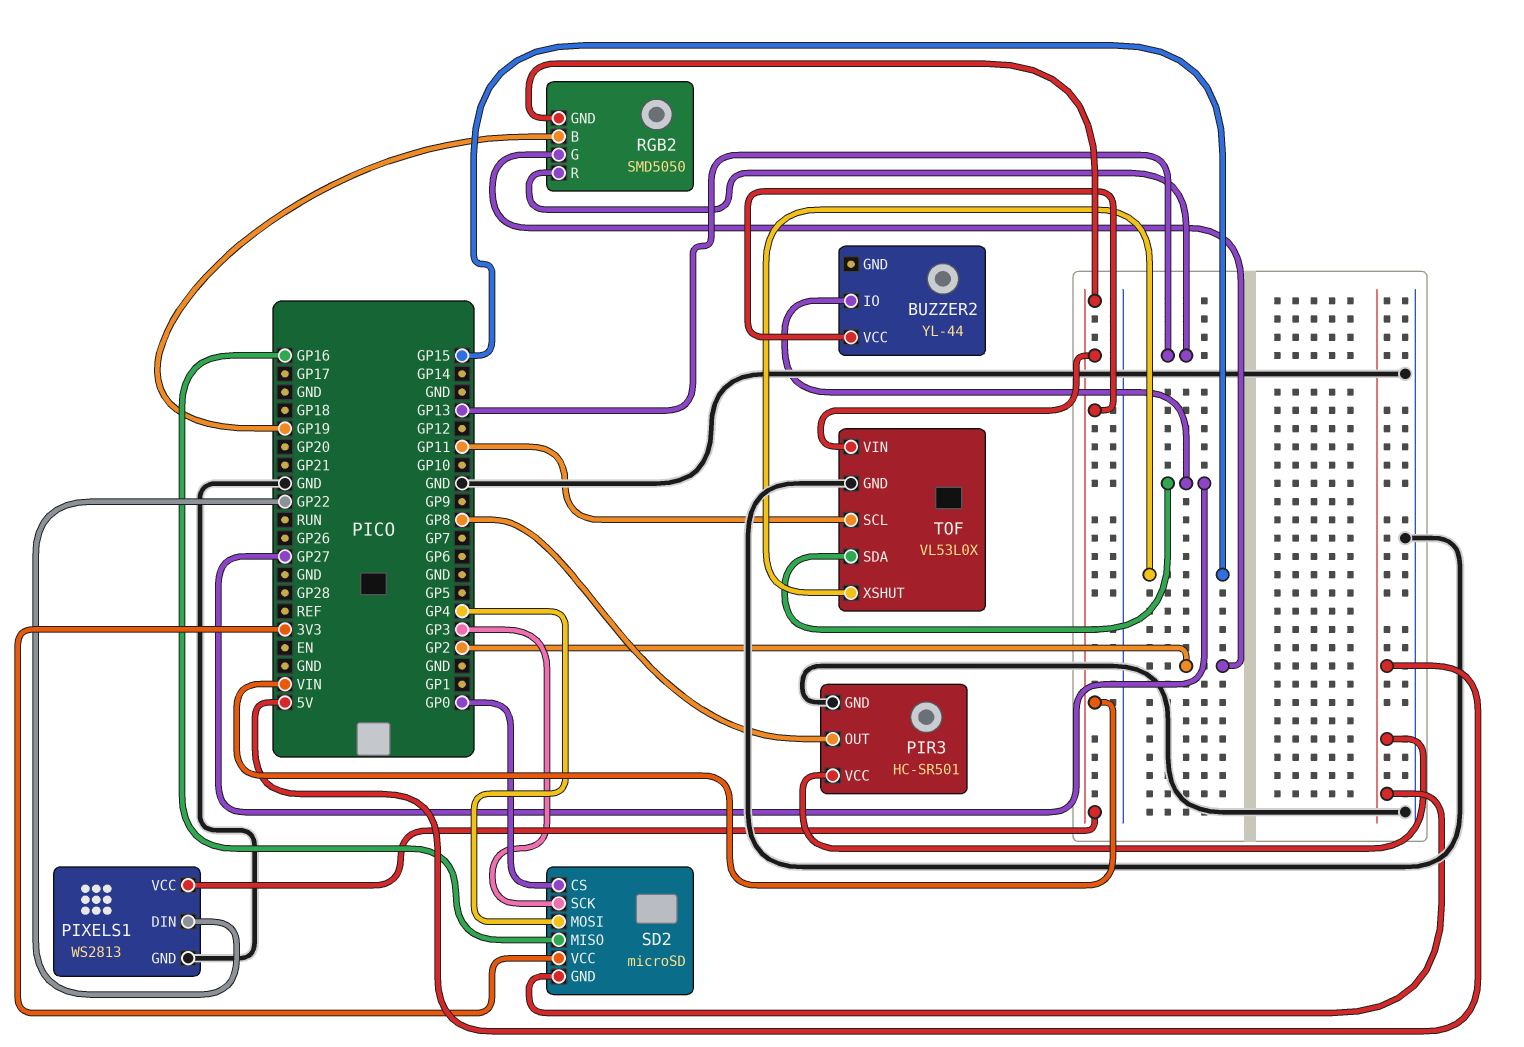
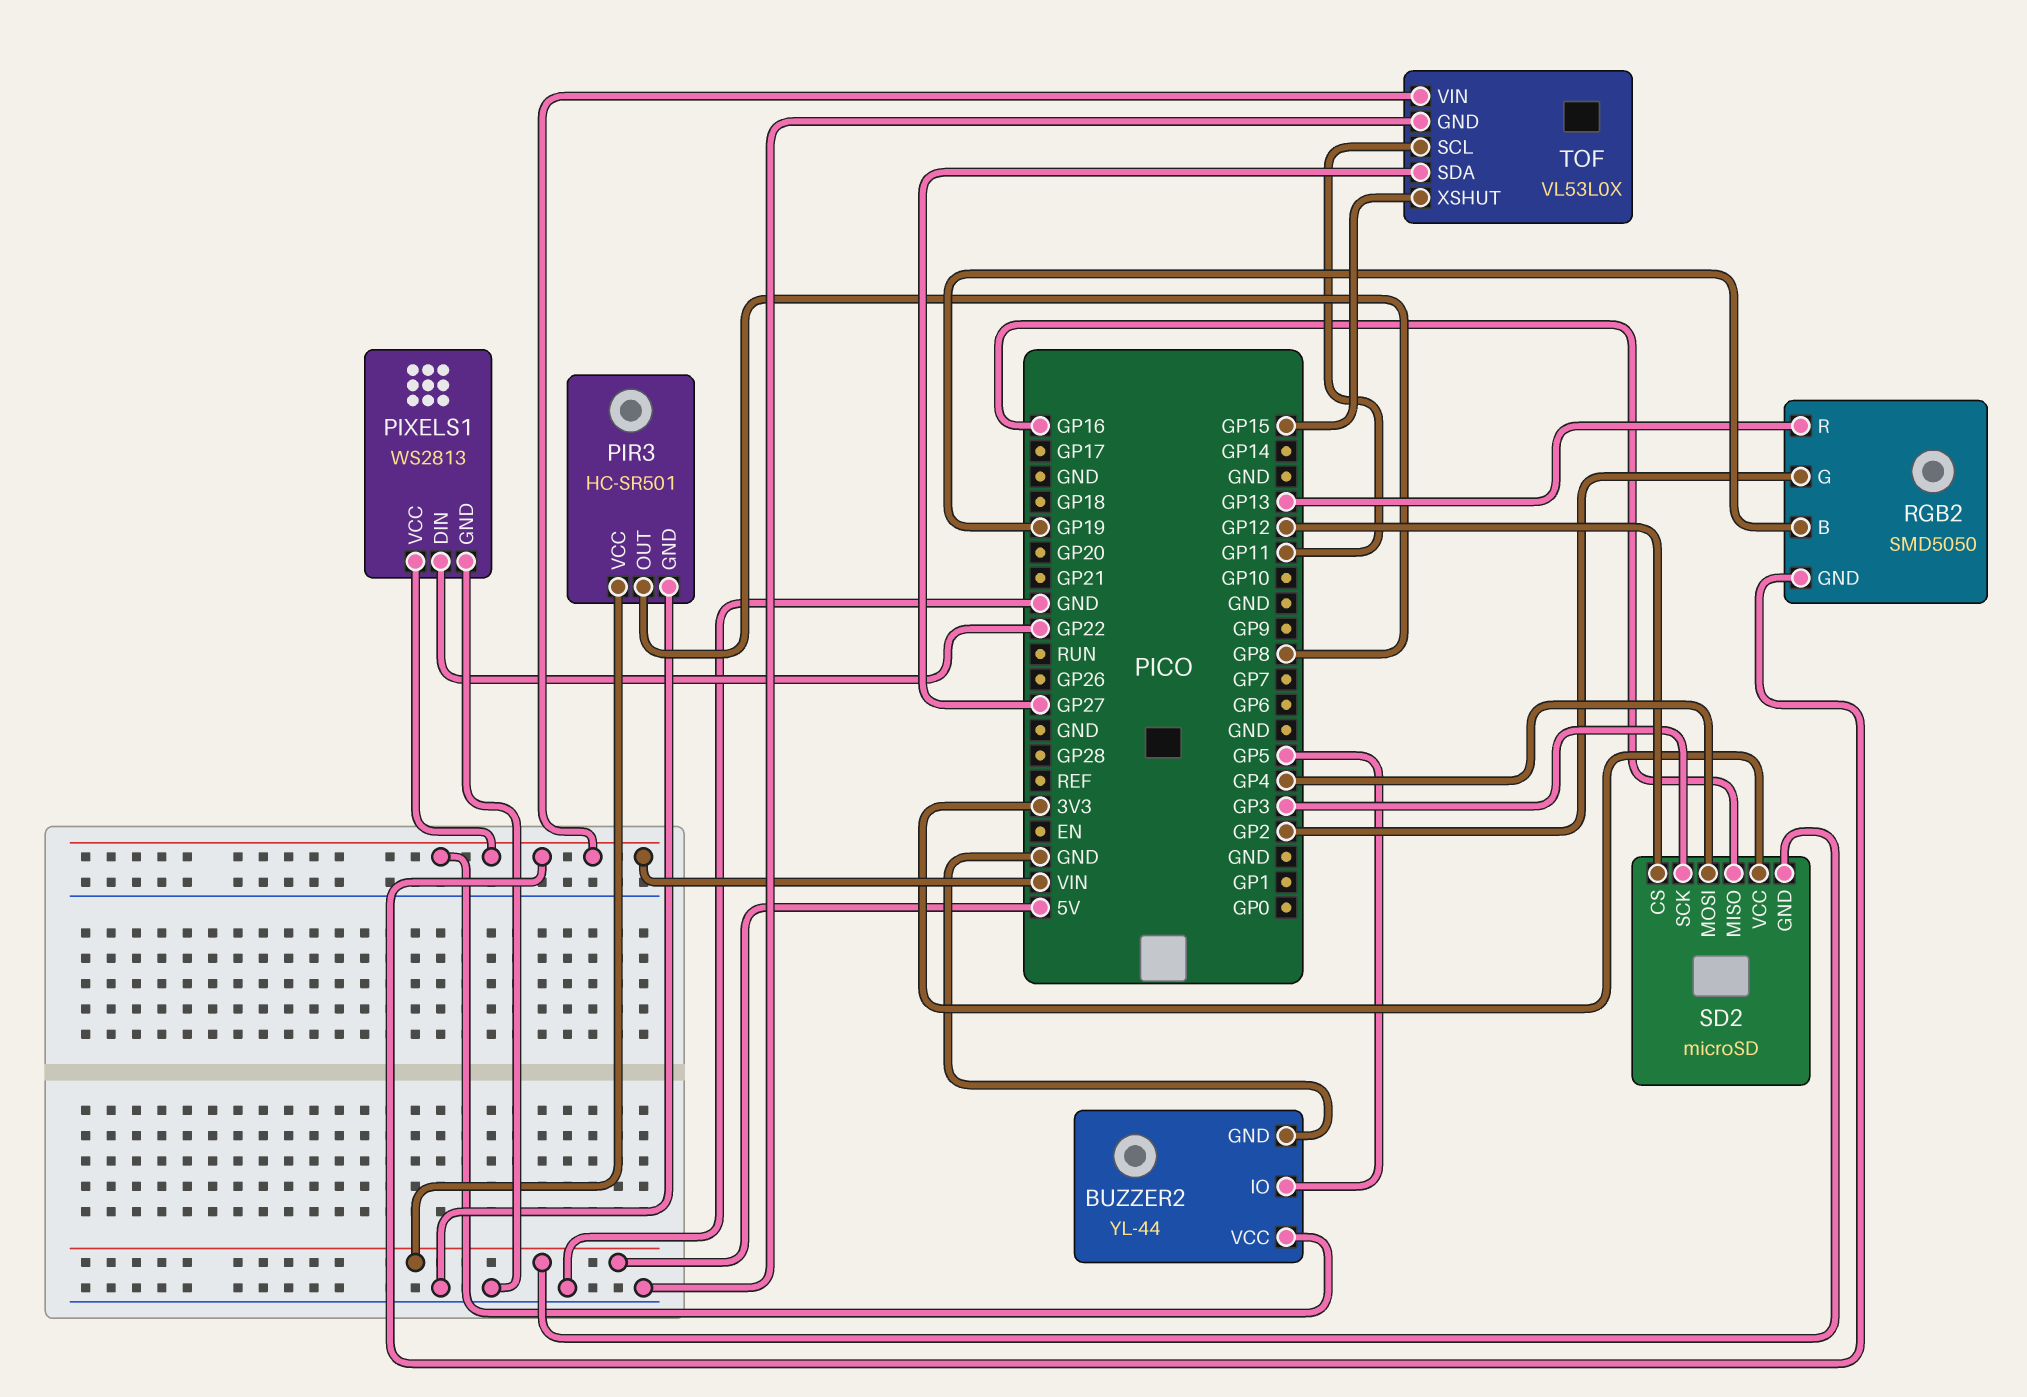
BUZZER2 pin GND: none -> GND
BUZZER2 pin IO: GP27 -> GP5
SD2 pin CS: GP0 -> GP12

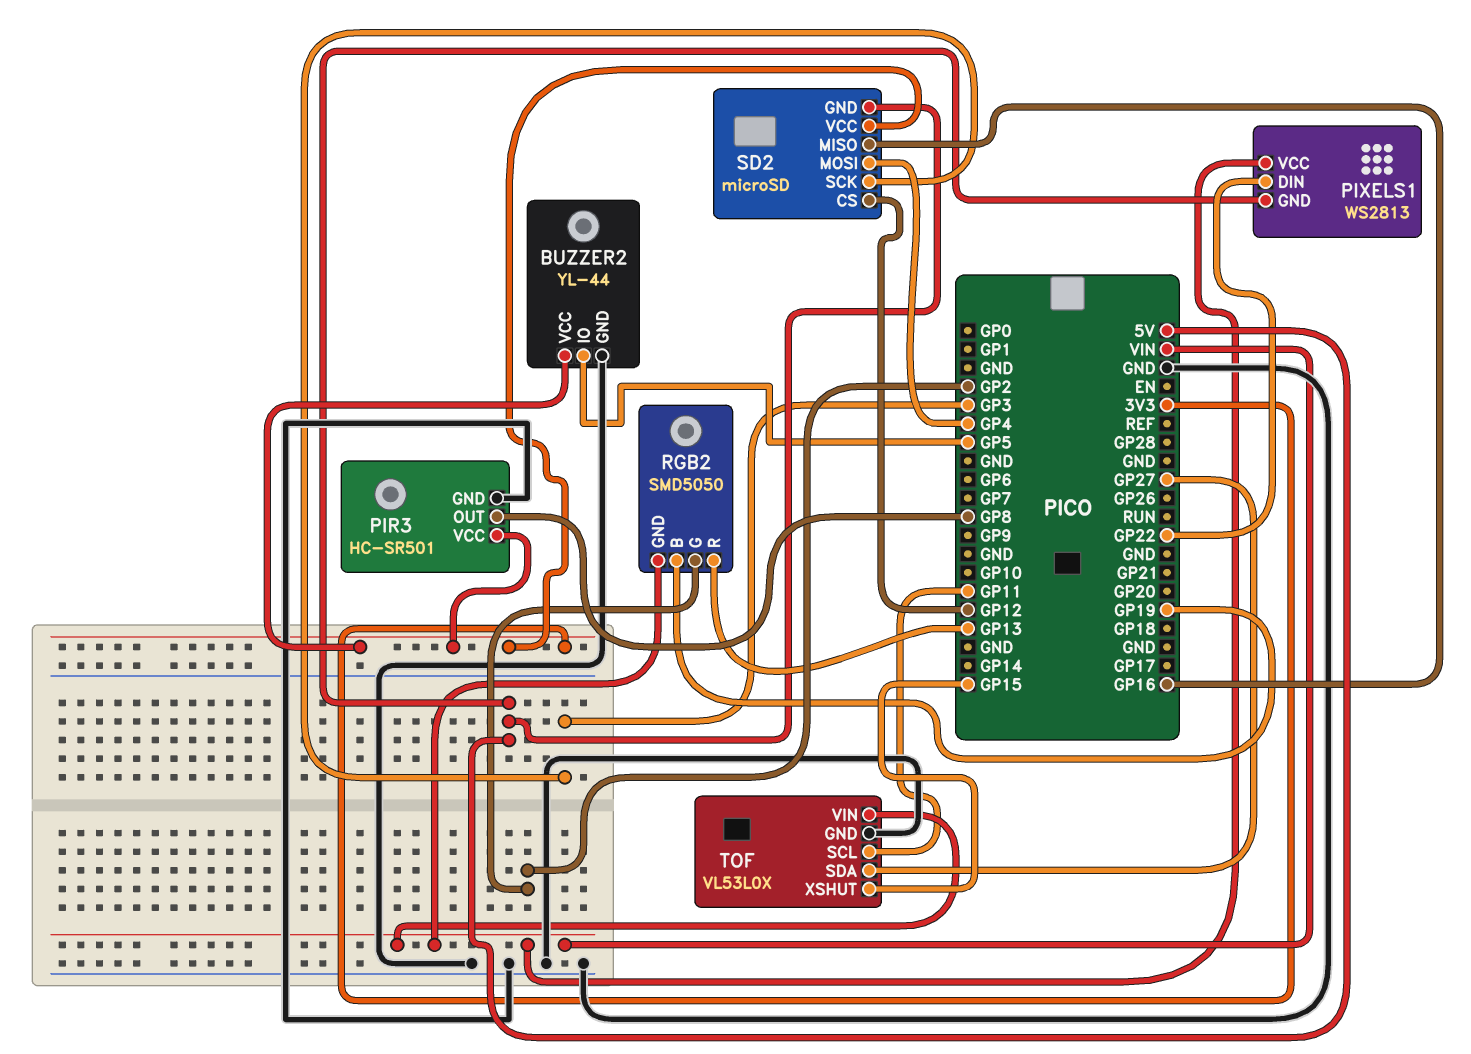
BUZZER2 pin VCC: VIN -> 3V3
PIR3 pin VCC: 5V -> 3V3
PIXELS1 pin GND: GND -> 5V

